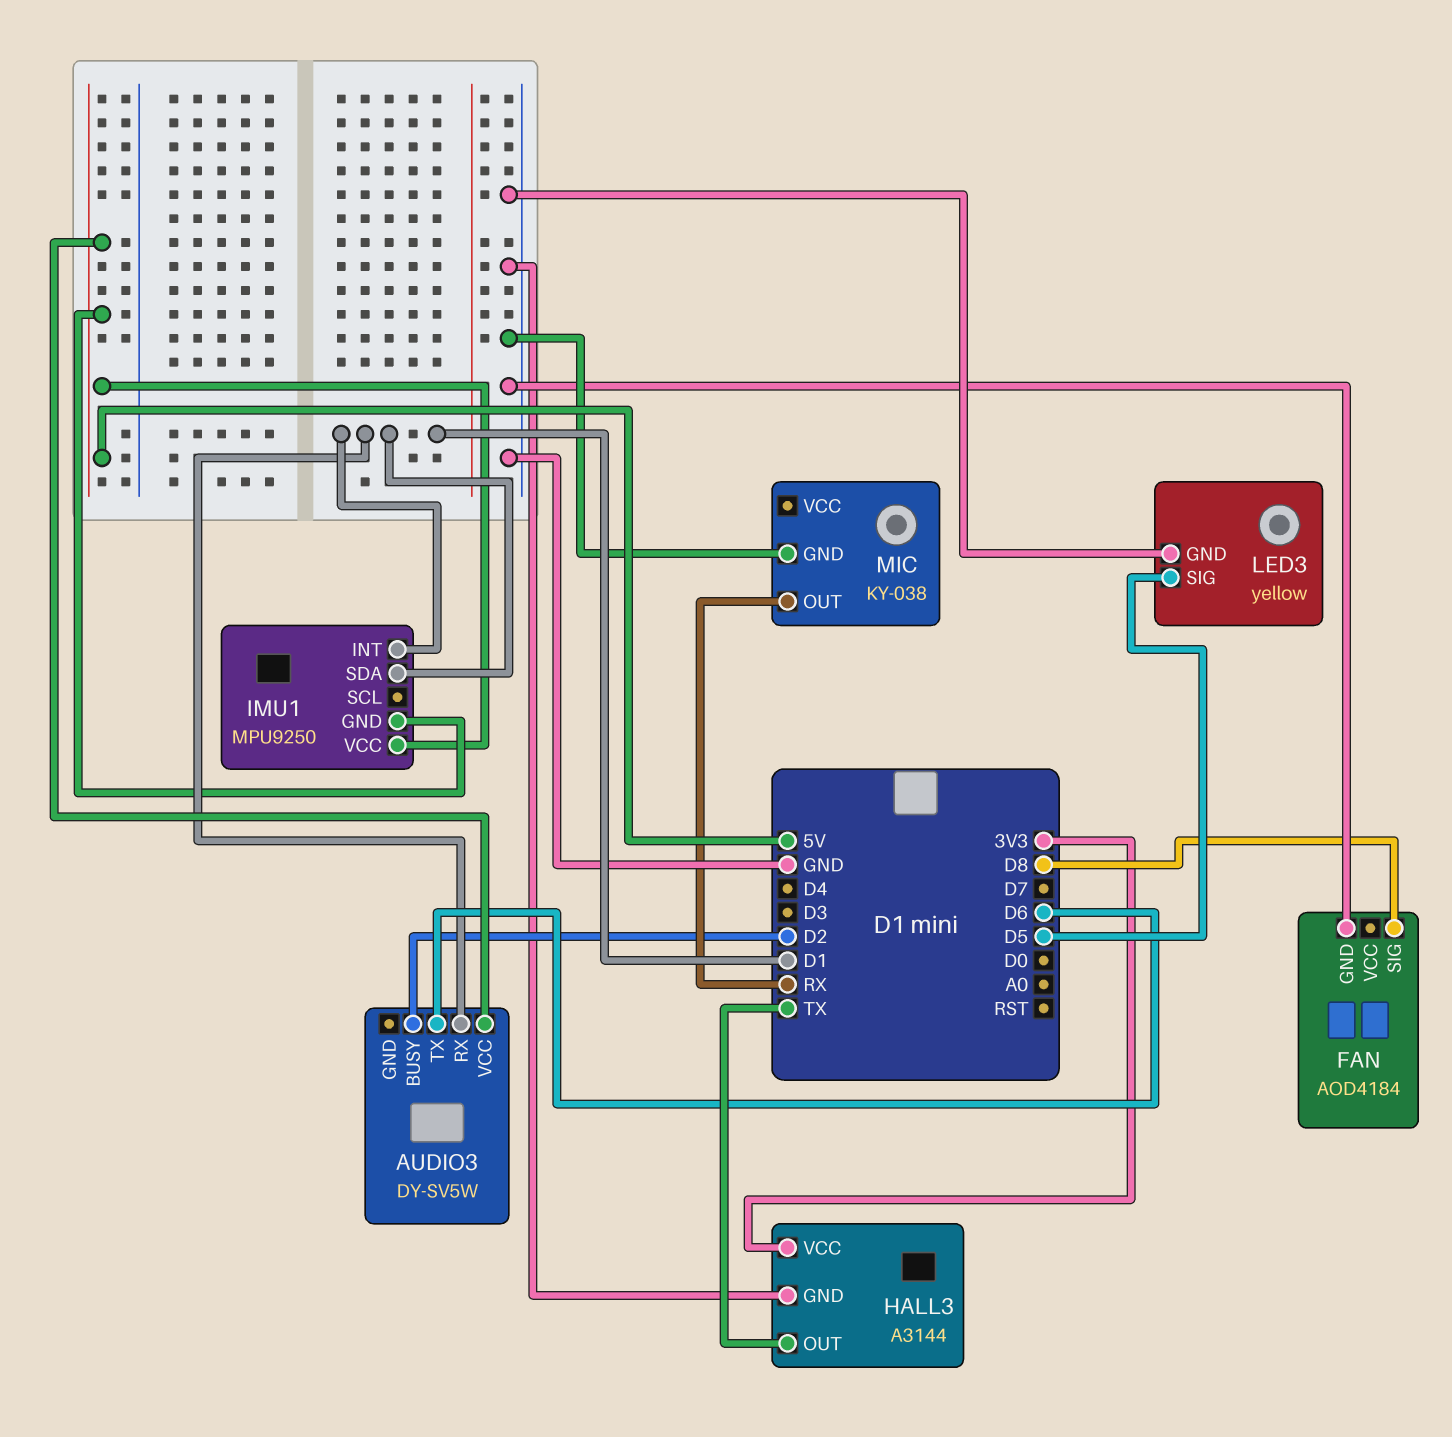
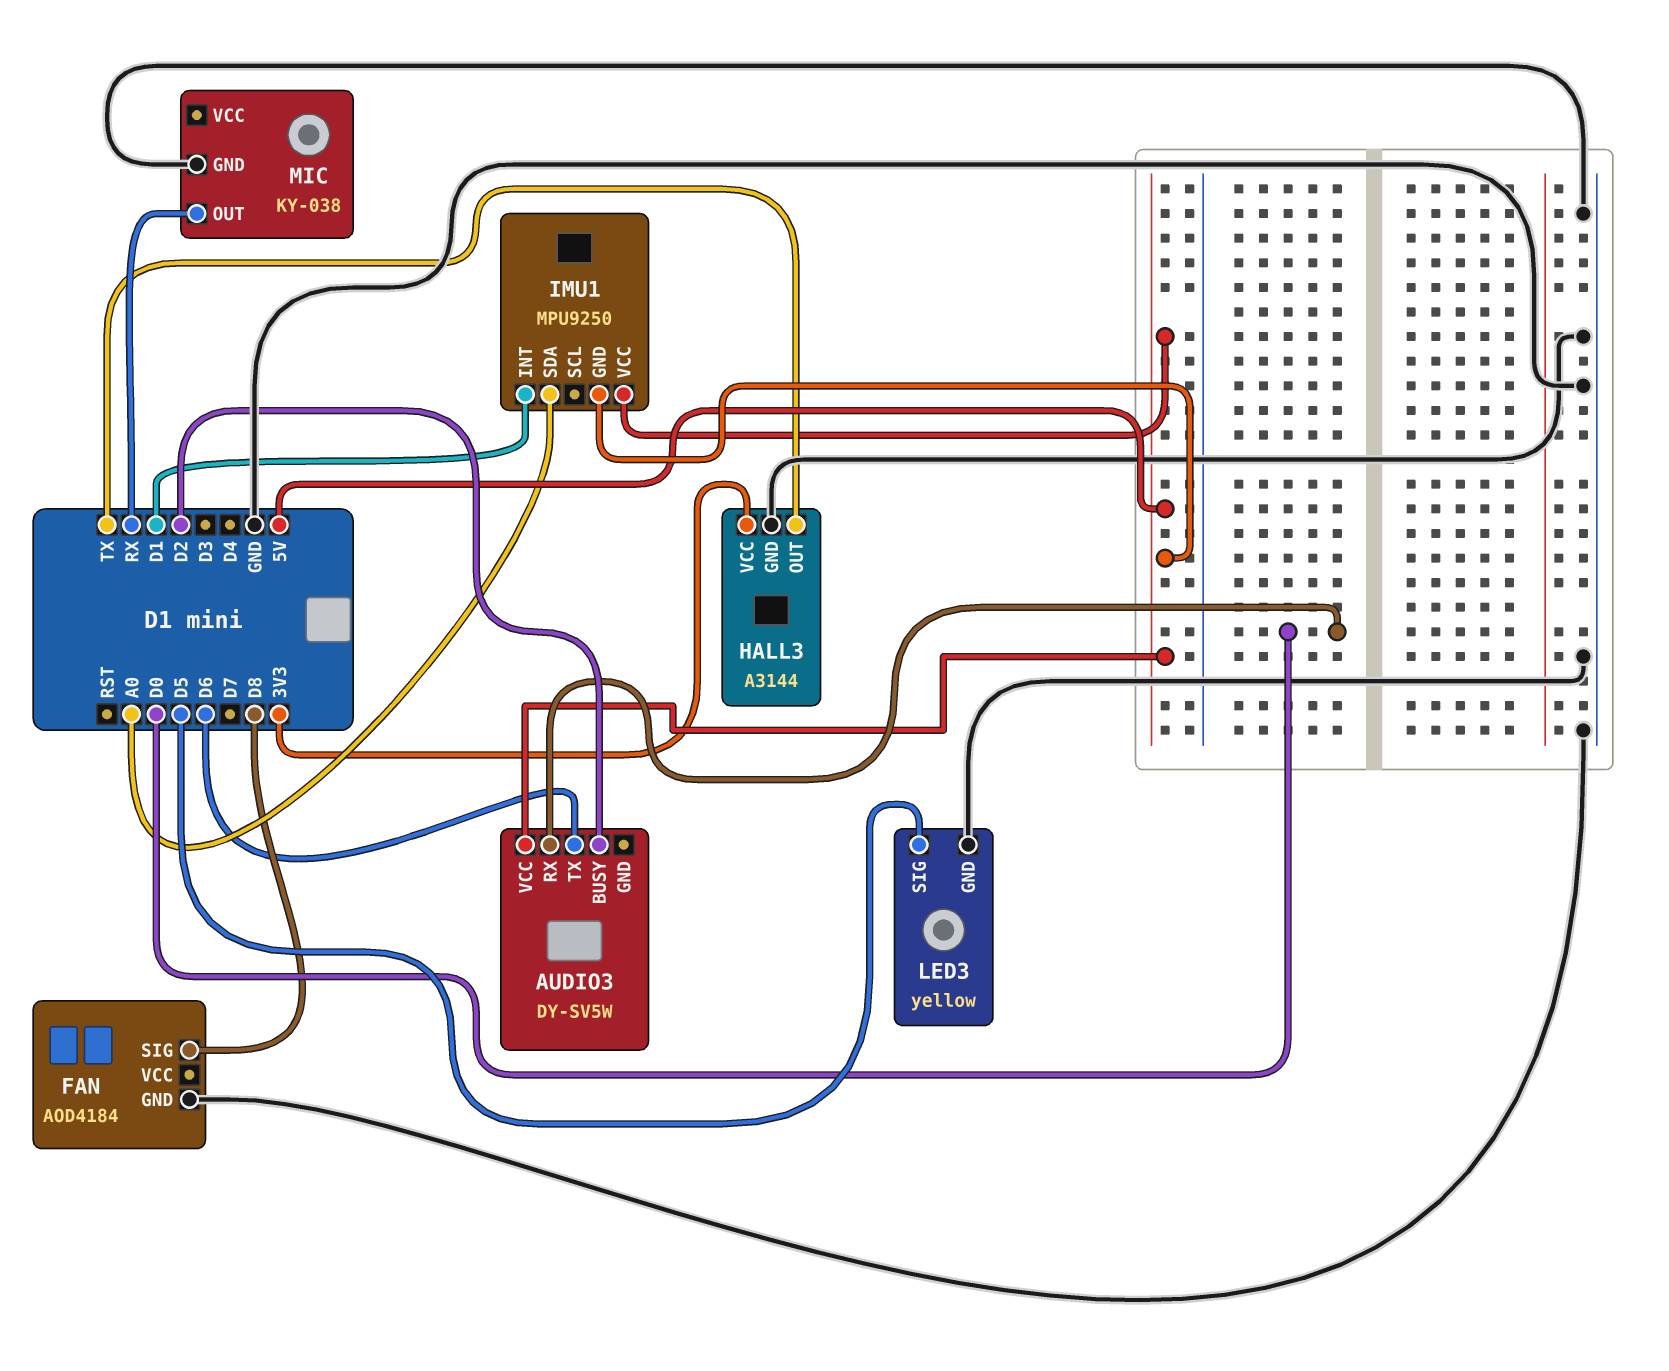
AUDIO3 pin RX: D1 -> D0
IMU1 pin SDA: D1 -> A0

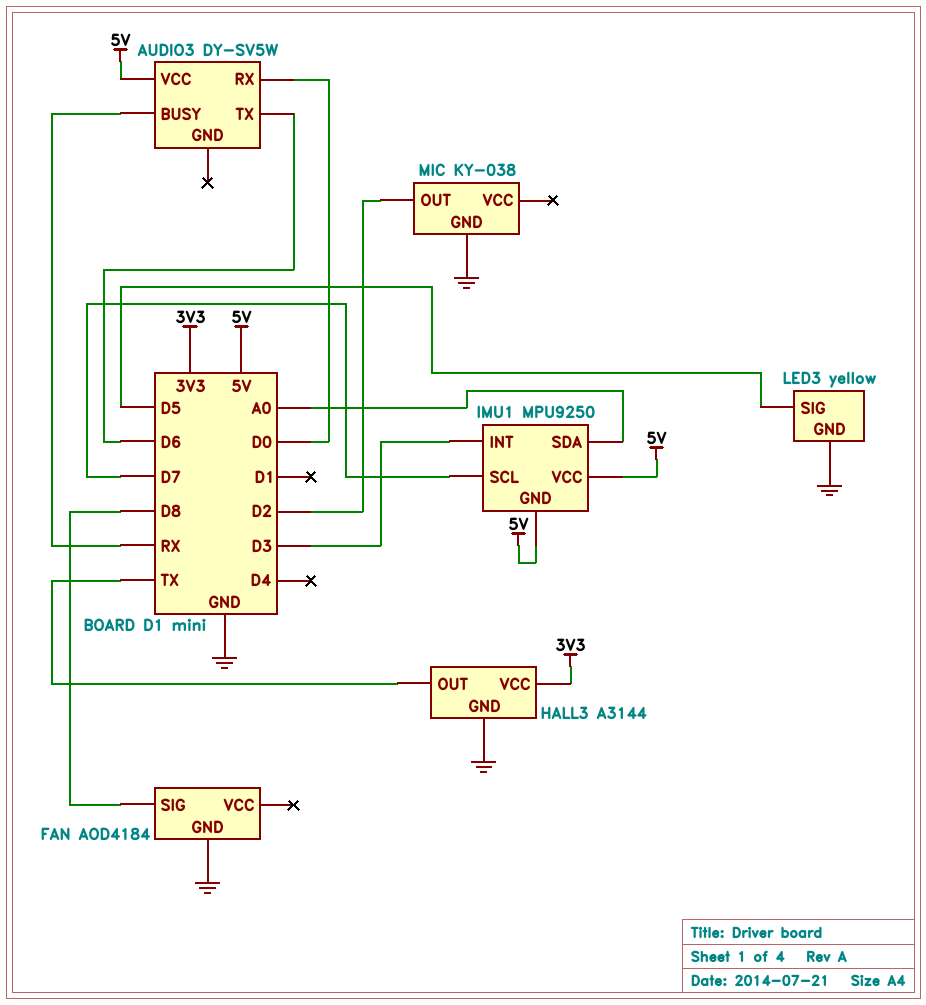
AUDIO3 pin BUSY: D2 -> RX
IMU1 pin INT: D1 -> D3
IMU1 pin SCL: none -> D7
MIC pin OUT: RX -> D2

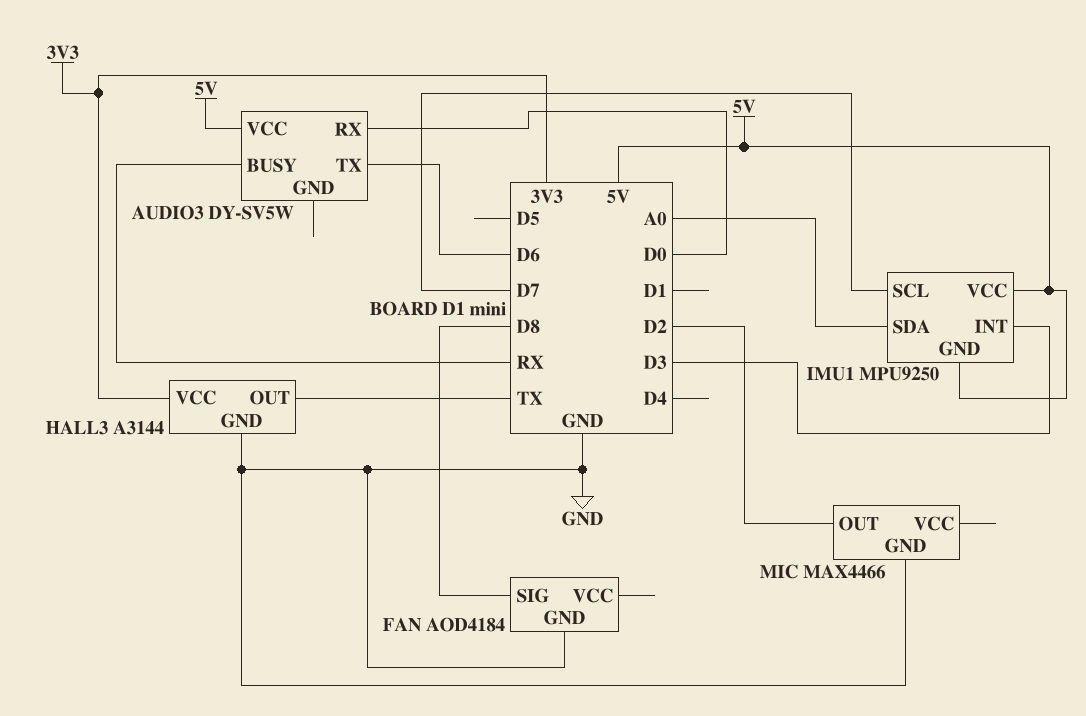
LED3: yellow -> none
LED3 pin GND: GND -> none
LED3 pin SIG: D5 -> none
MIC: KY-038 -> MAX4466

